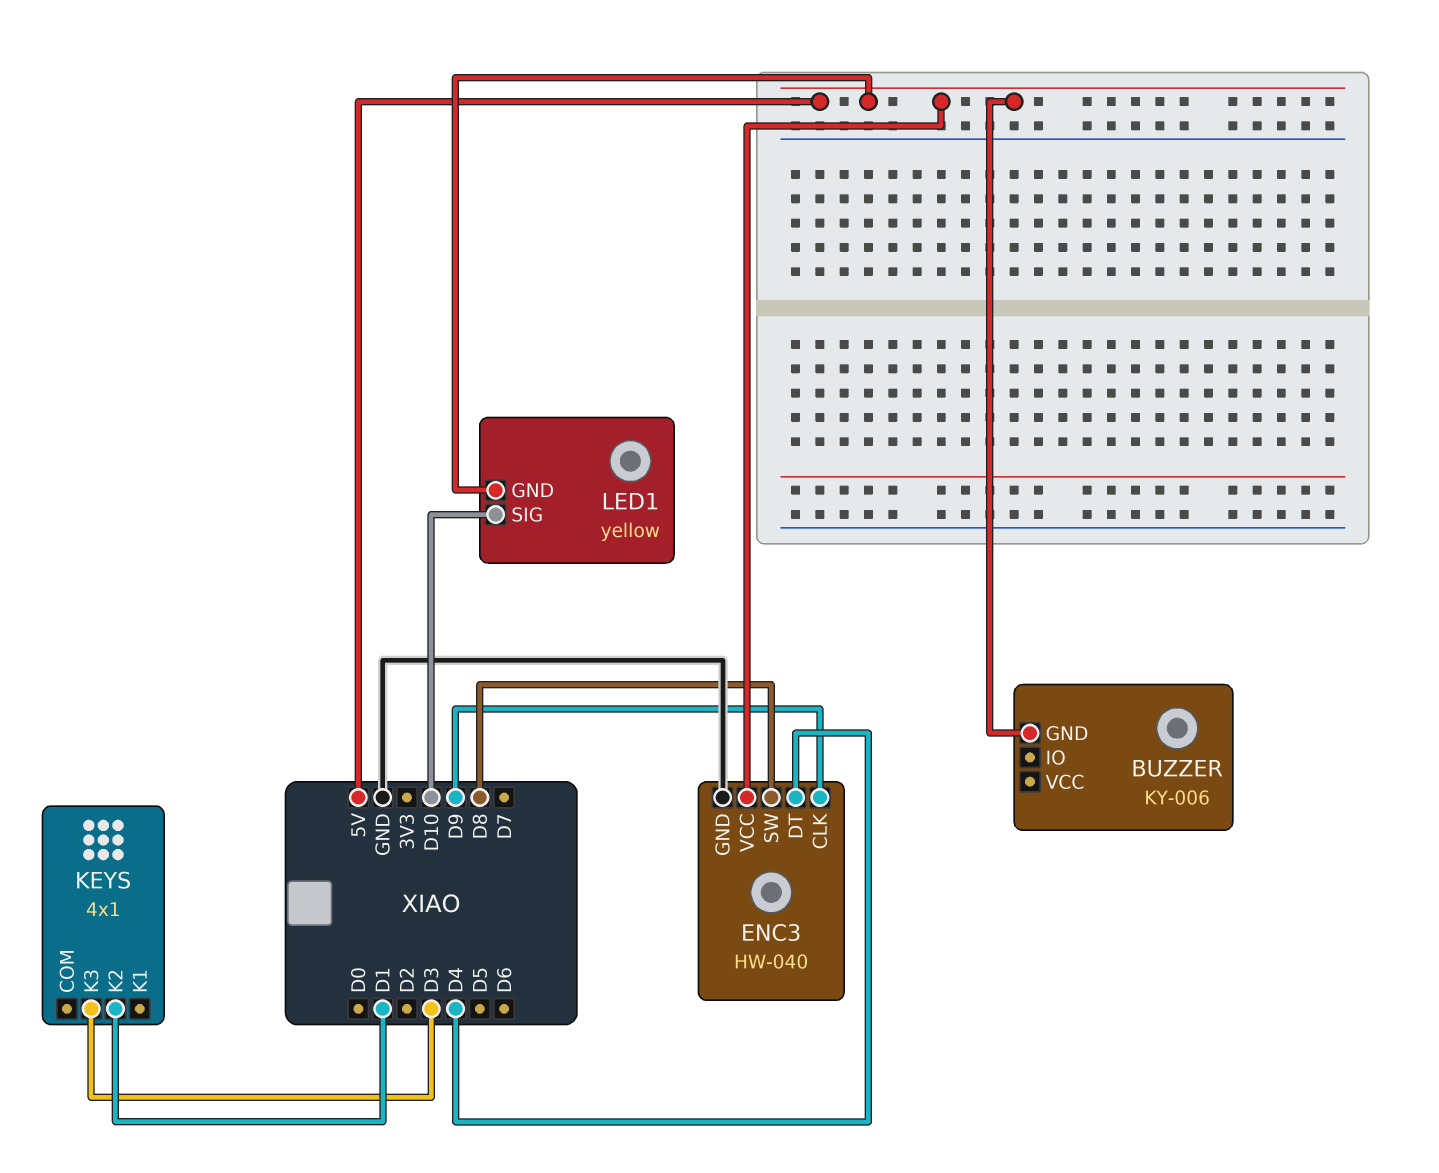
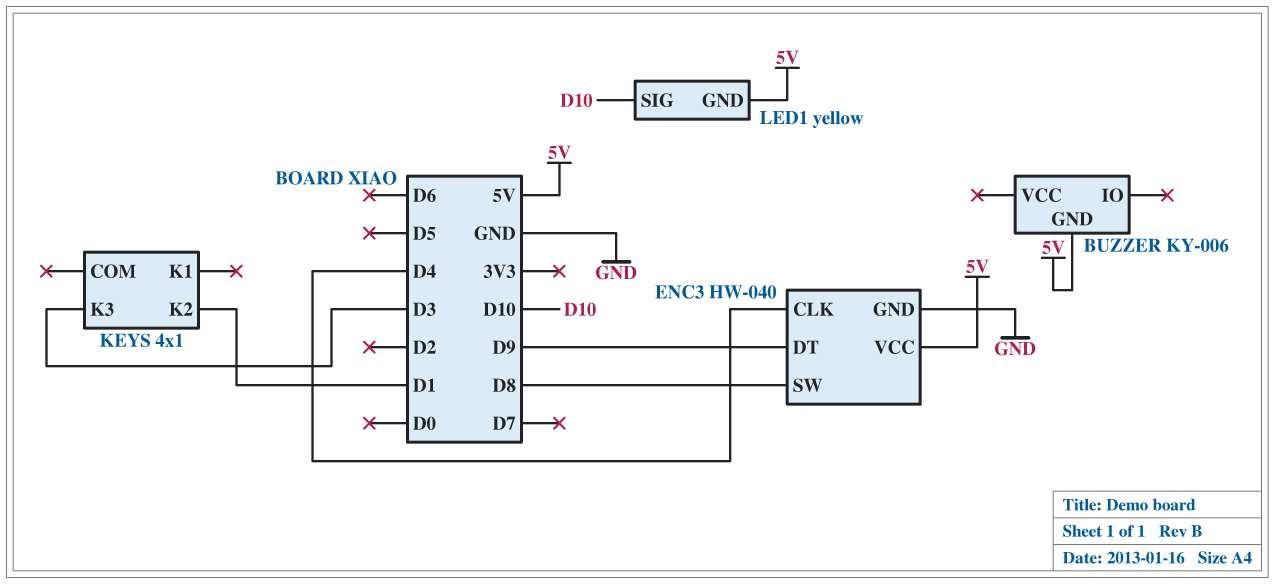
ENC3 pin CLK: D9 -> D4
ENC3 pin DT: D4 -> D9

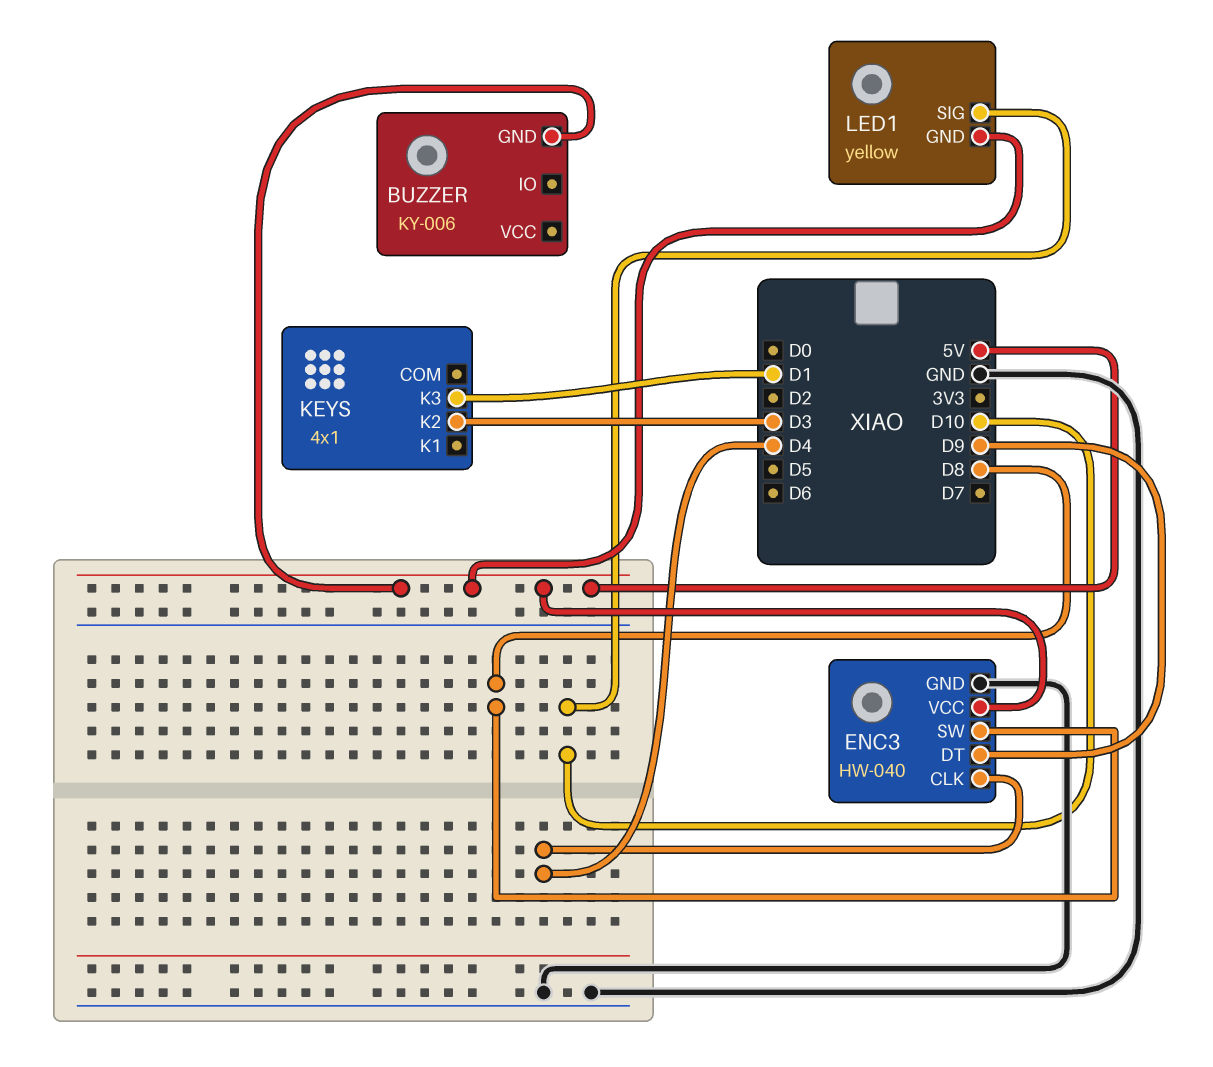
KEYS pin K2: D1 -> D3
KEYS pin K3: D3 -> D1

